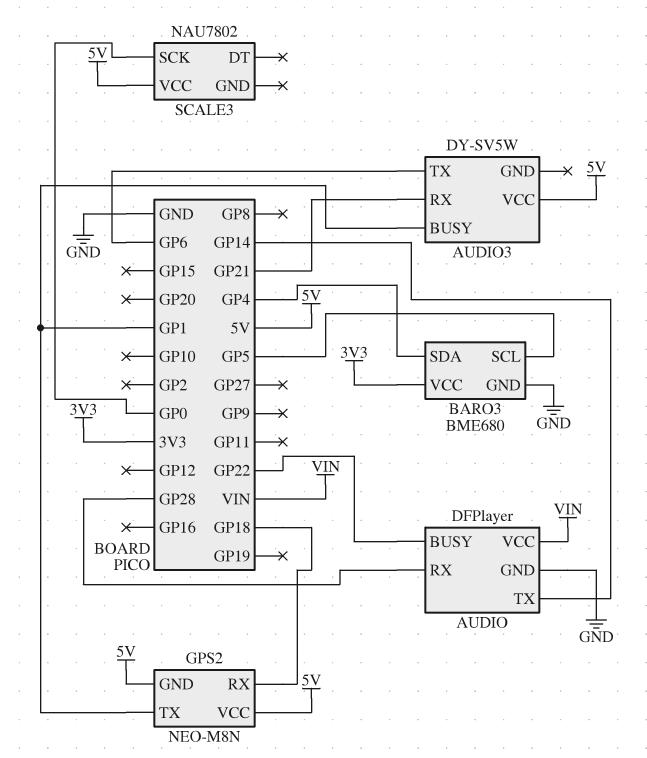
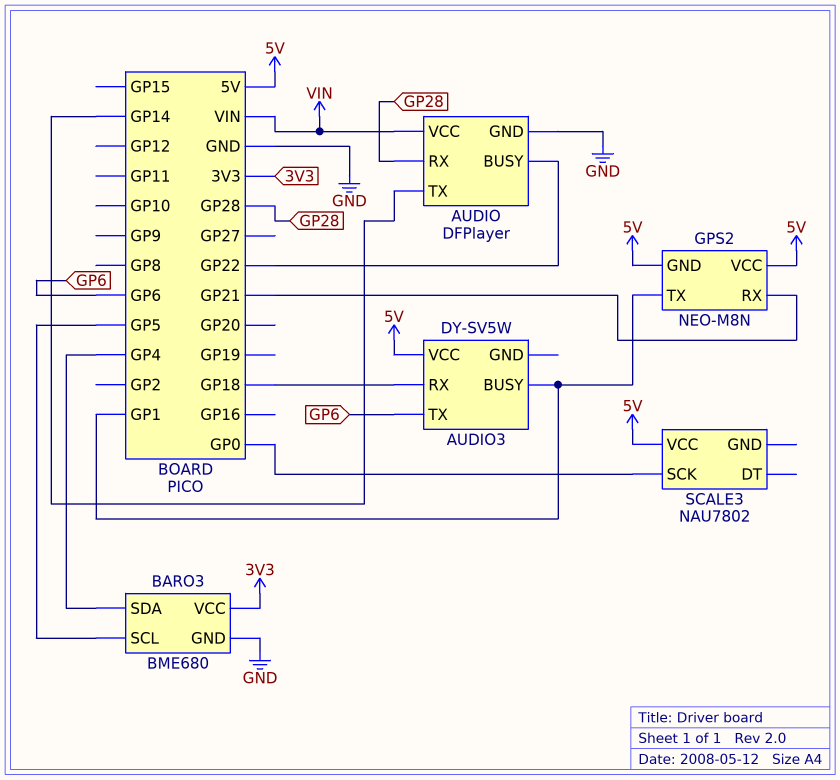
AUDIO3 pin RX: GP21 -> GP18
GPS2 pin RX: GP18 -> GP21

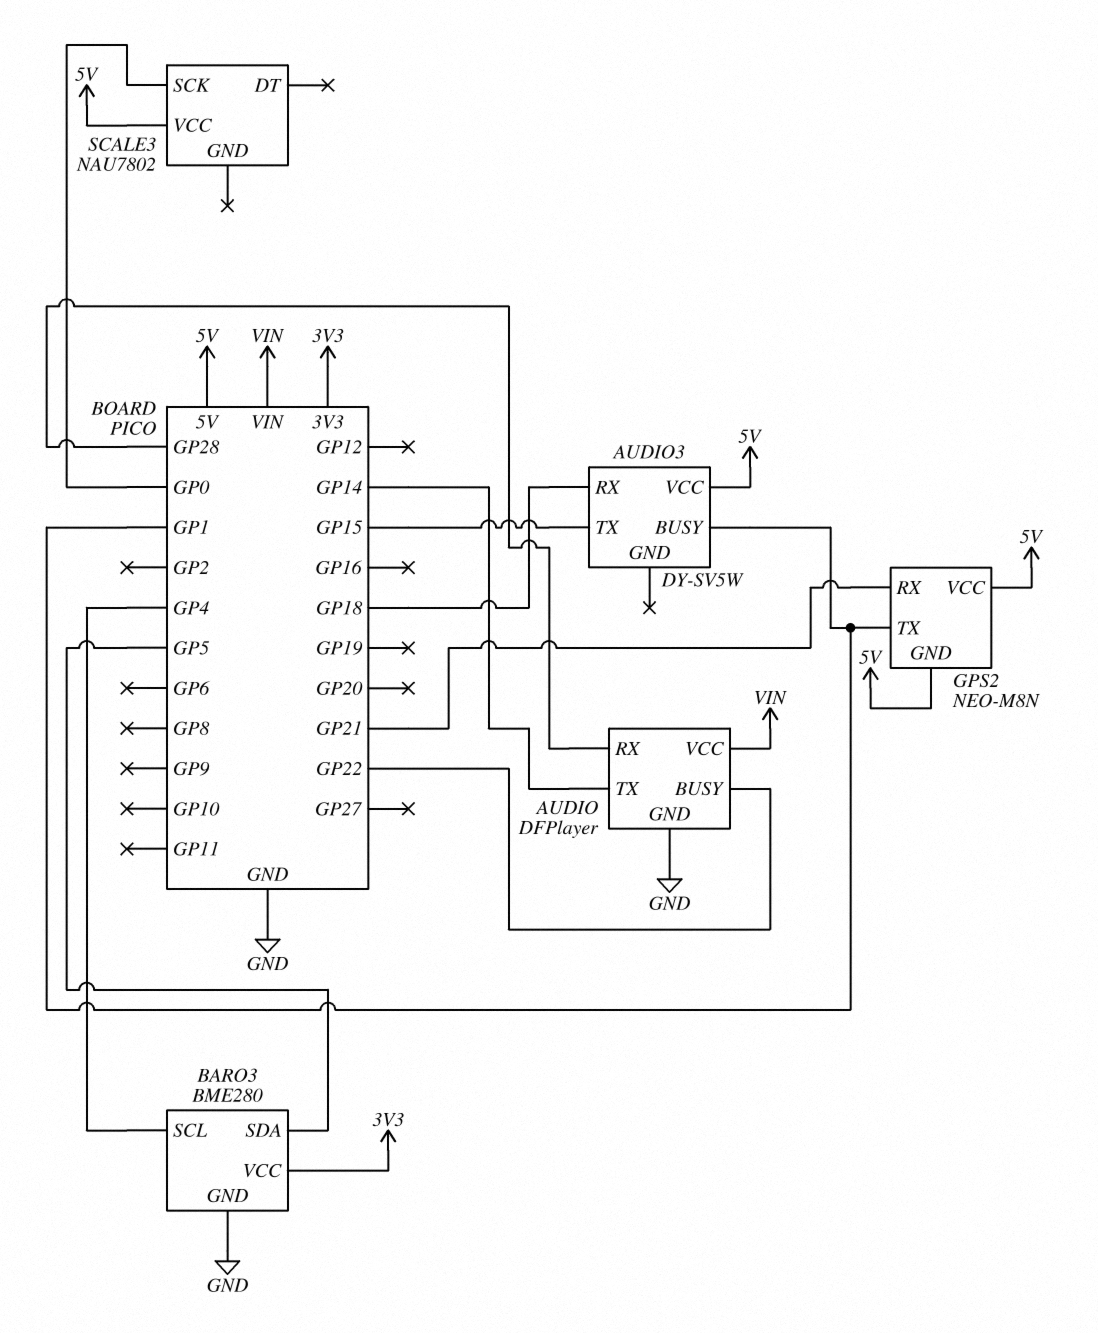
AUDIO3 pin TX: GP6 -> GP15
BARO3: BME680 -> BME280
BARO3 pin SCL: GP5 -> GP4
BARO3 pin SDA: GP4 -> GP5

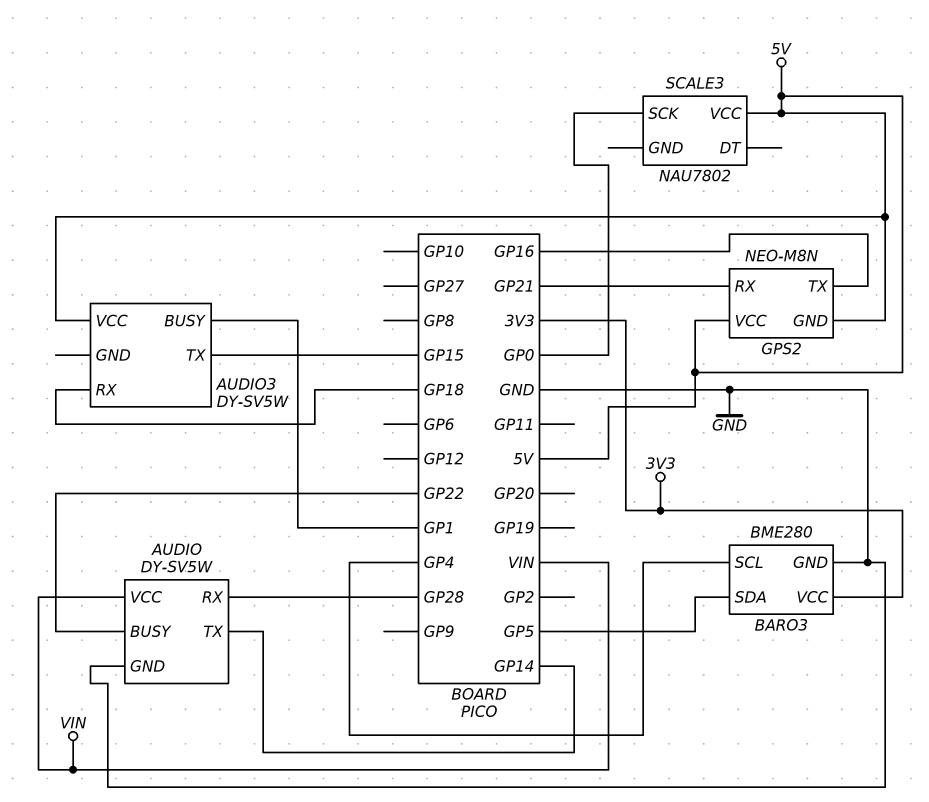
AUDIO: DFPlayer -> DY-SV5W
GPS2 pin TX: GP1 -> GP16

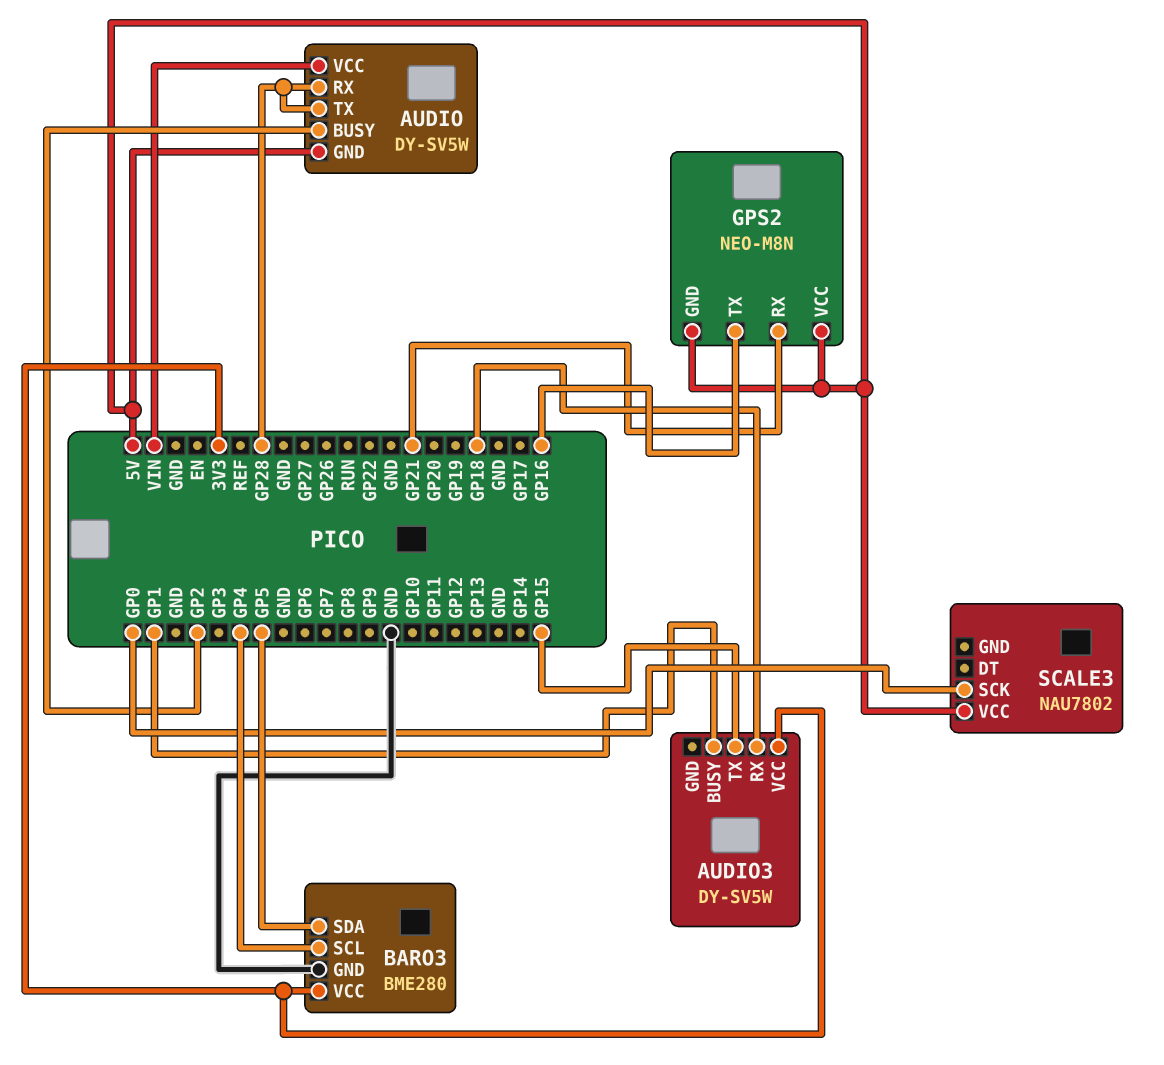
AUDIO pin BUSY: GP22 -> GP2
AUDIO pin GND: GND -> 5V
AUDIO pin TX: GP14 -> GP28
AUDIO3 pin VCC: 5V -> 3V3

